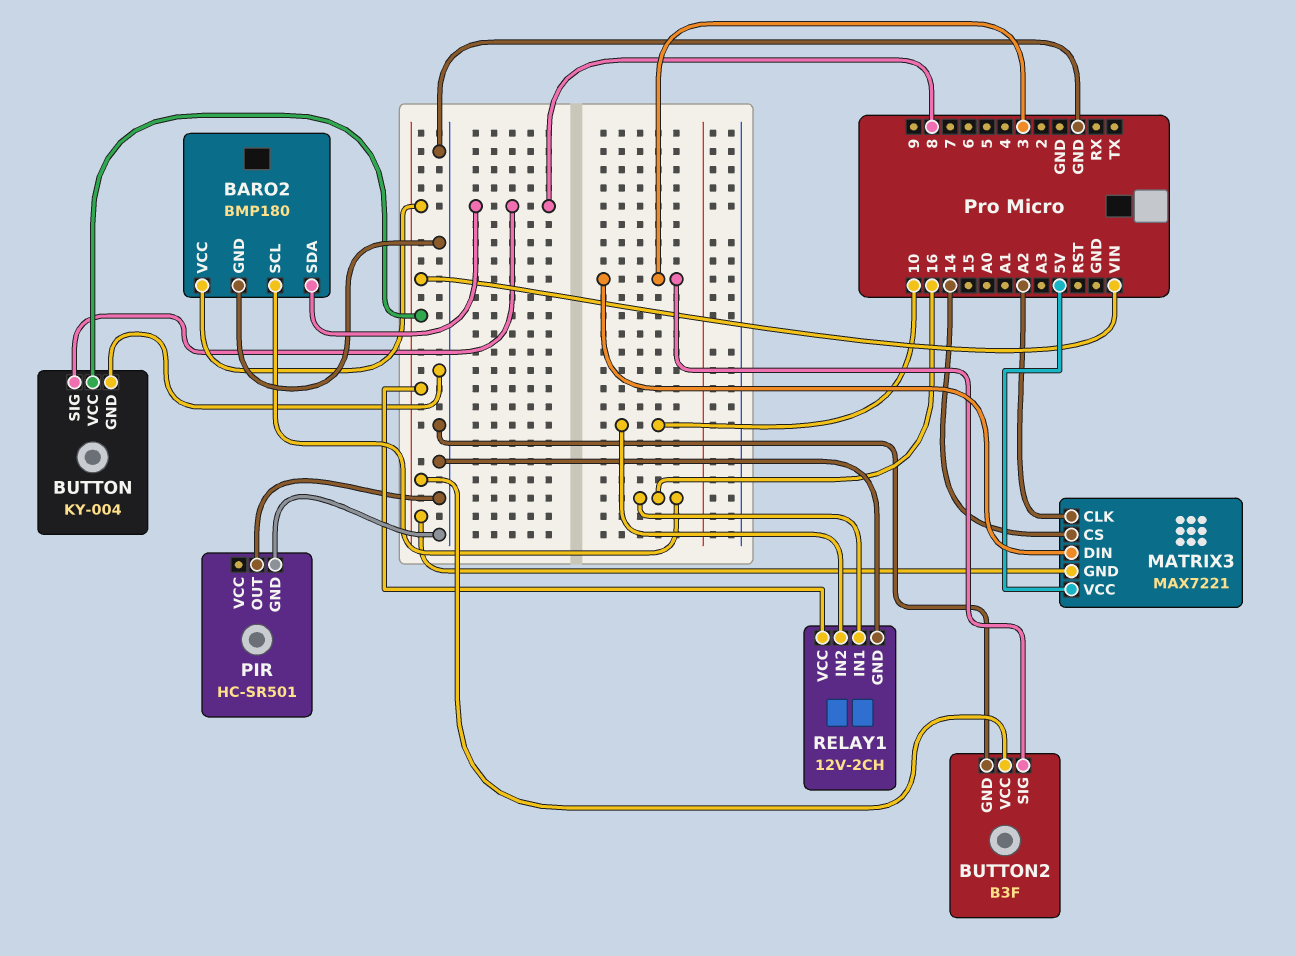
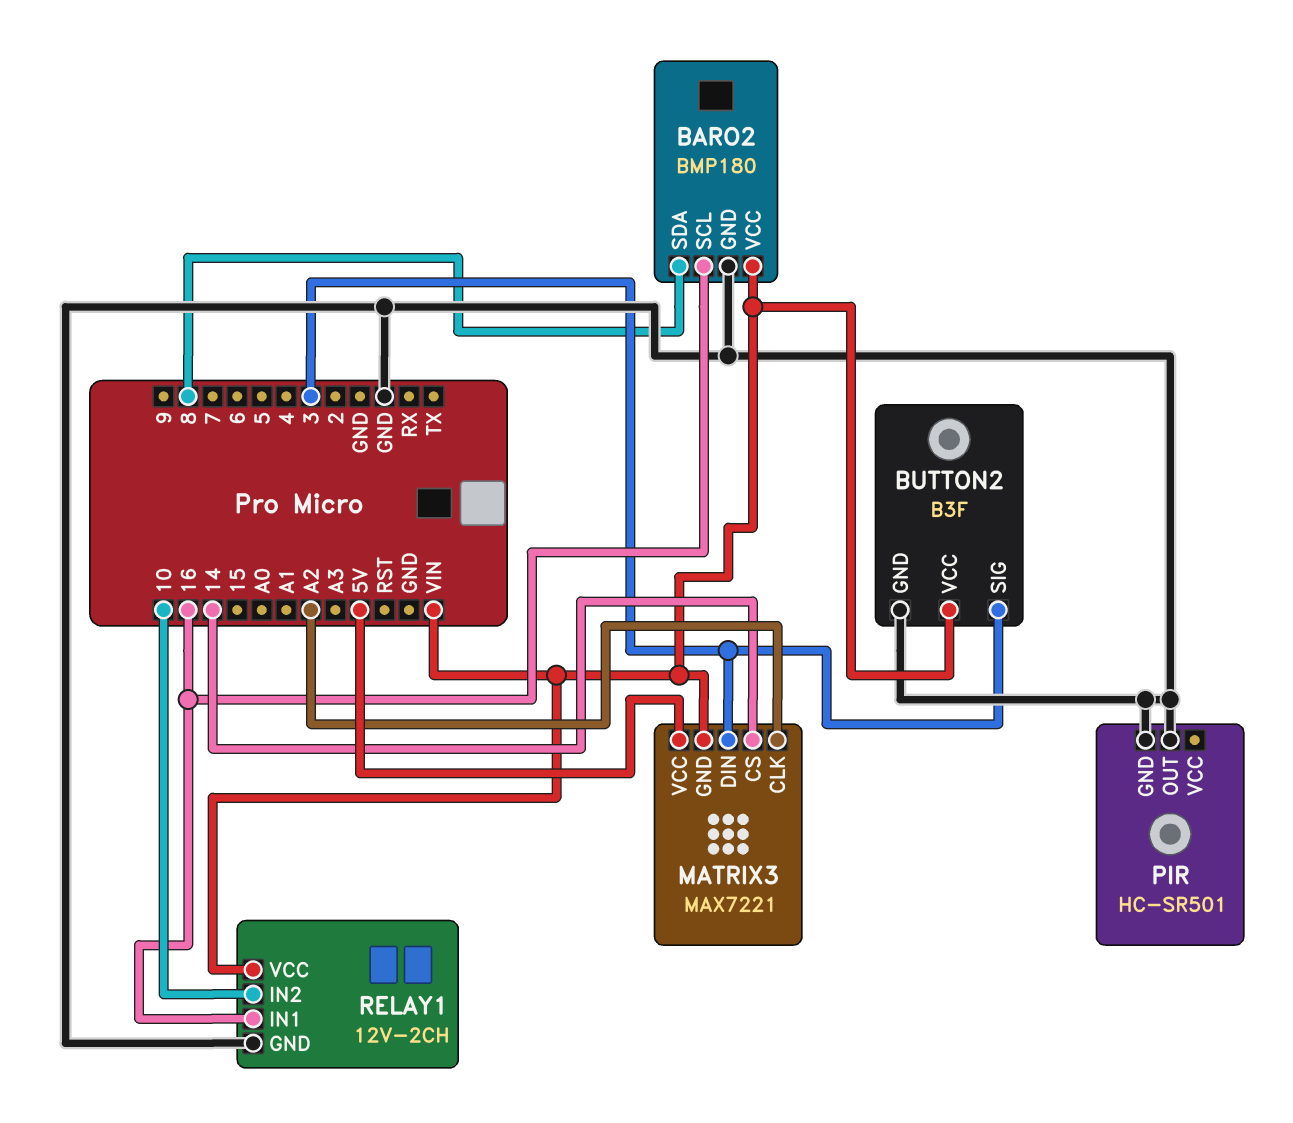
BUTTON: KY-004 -> none
BUTTON pin GND: GND -> none
BUTTON pin SIG: 8 -> none
BUTTON pin VCC: VIN -> none

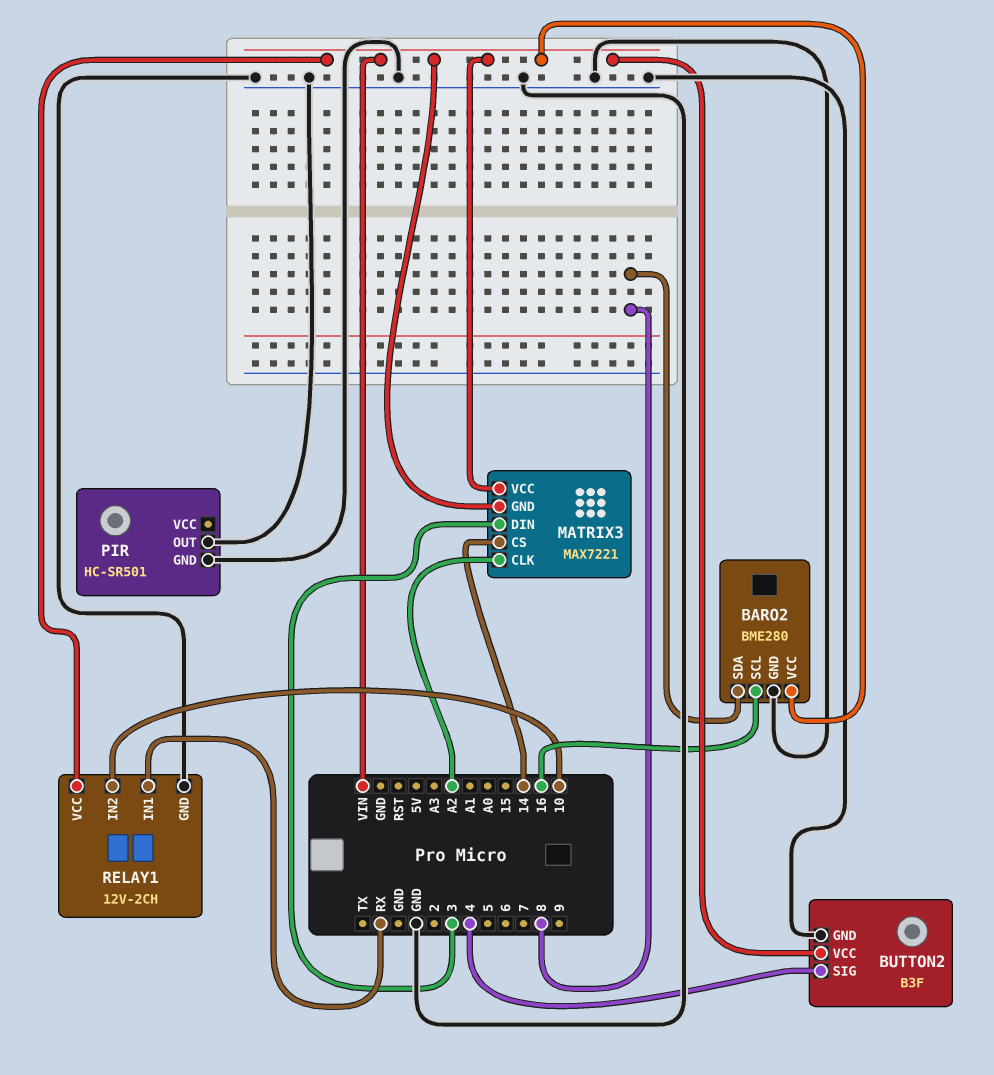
BARO2: BMP180 -> BME280
BUTTON2 pin SIG: 3 -> 4
MATRIX3 pin VCC: 5V -> VIN
RELAY1 pin IN1: 16 -> RX

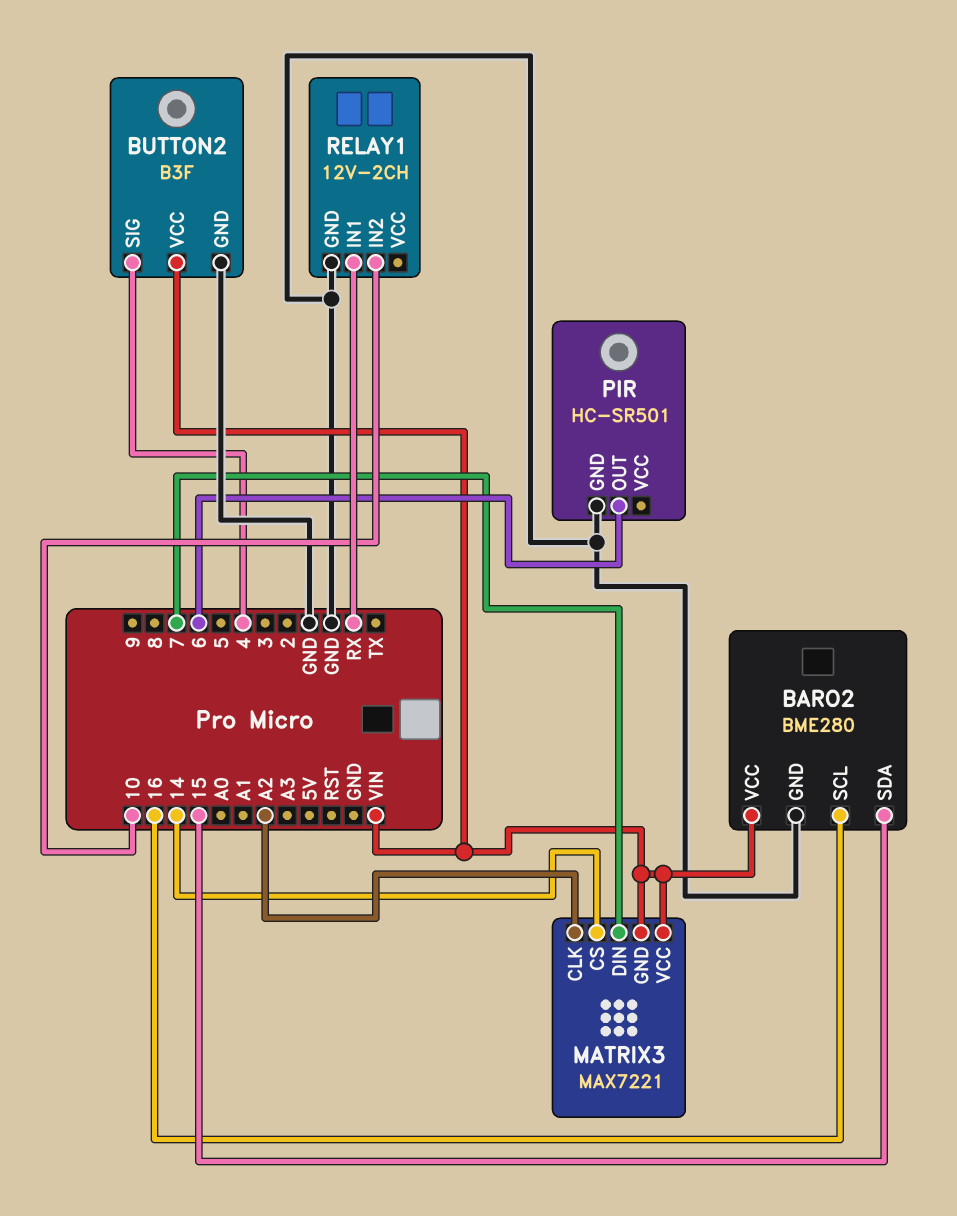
BARO2 pin SDA: 8 -> 15
MATRIX3 pin DIN: 3 -> 7
PIR pin OUT: GND -> 6
RELAY1 pin VCC: VIN -> none

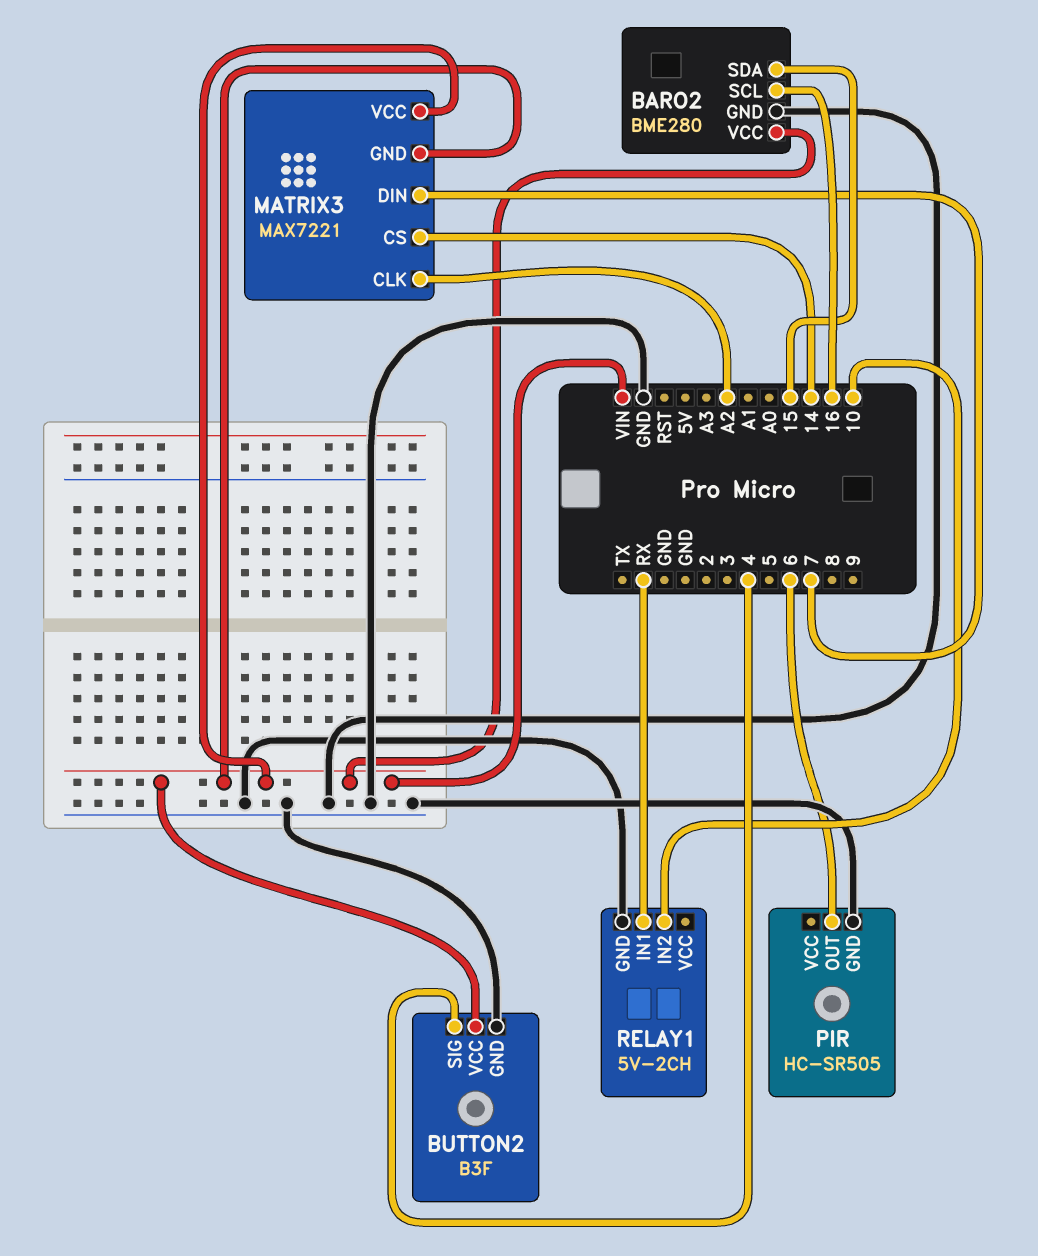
PIR: HC-SR501 -> HC-SR505
RELAY1: 12V-2CH -> 5V-2CH

